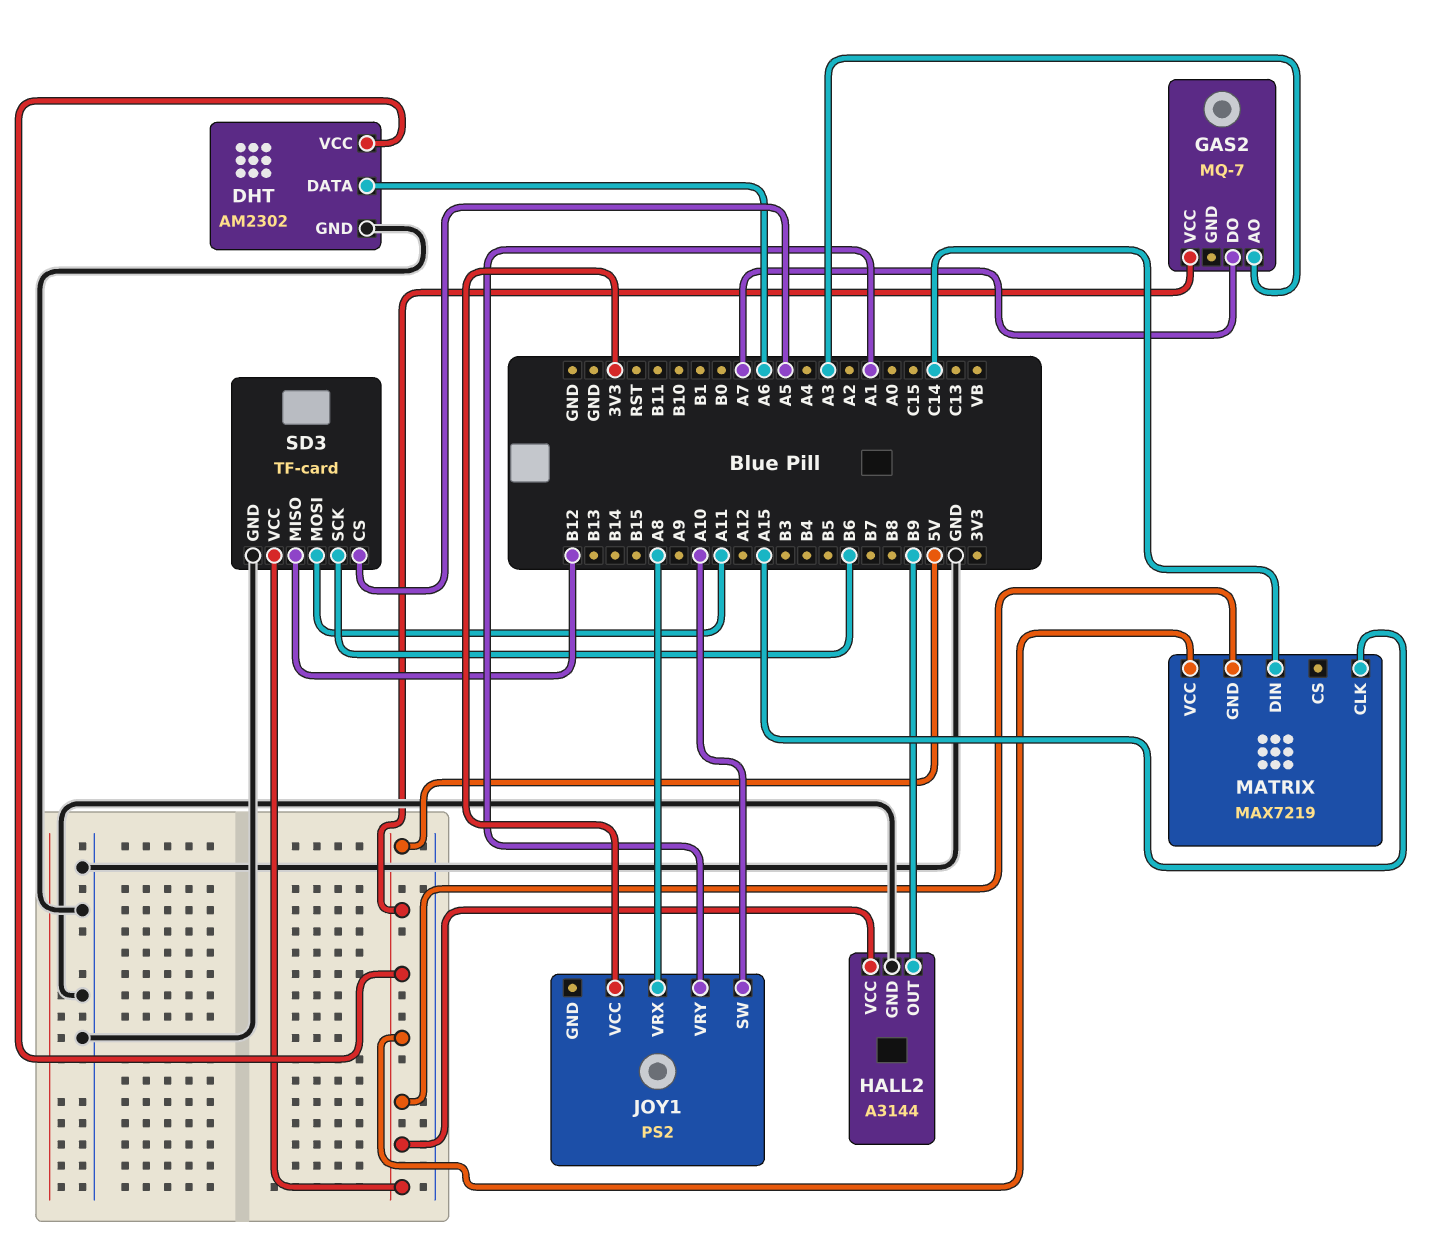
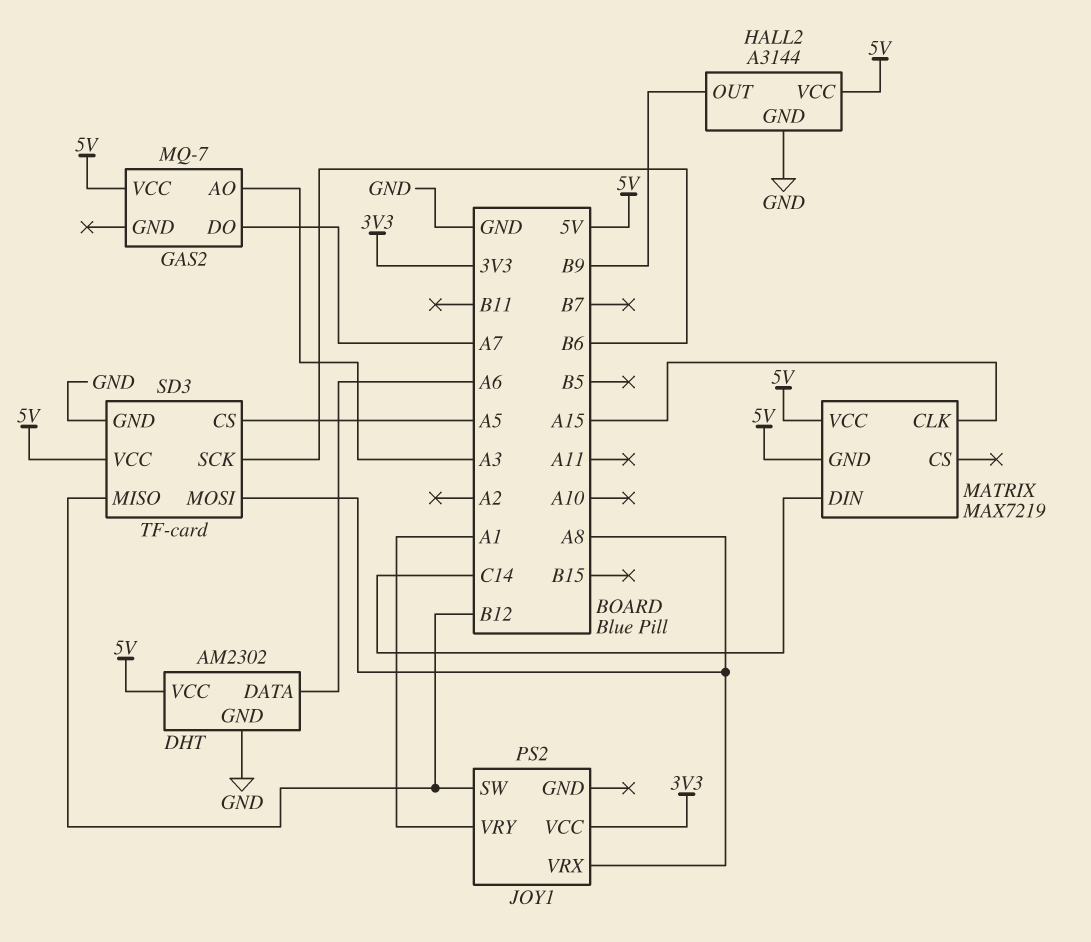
JOY1 pin SW: A10 -> B12
SD3 pin MOSI: A11 -> A8

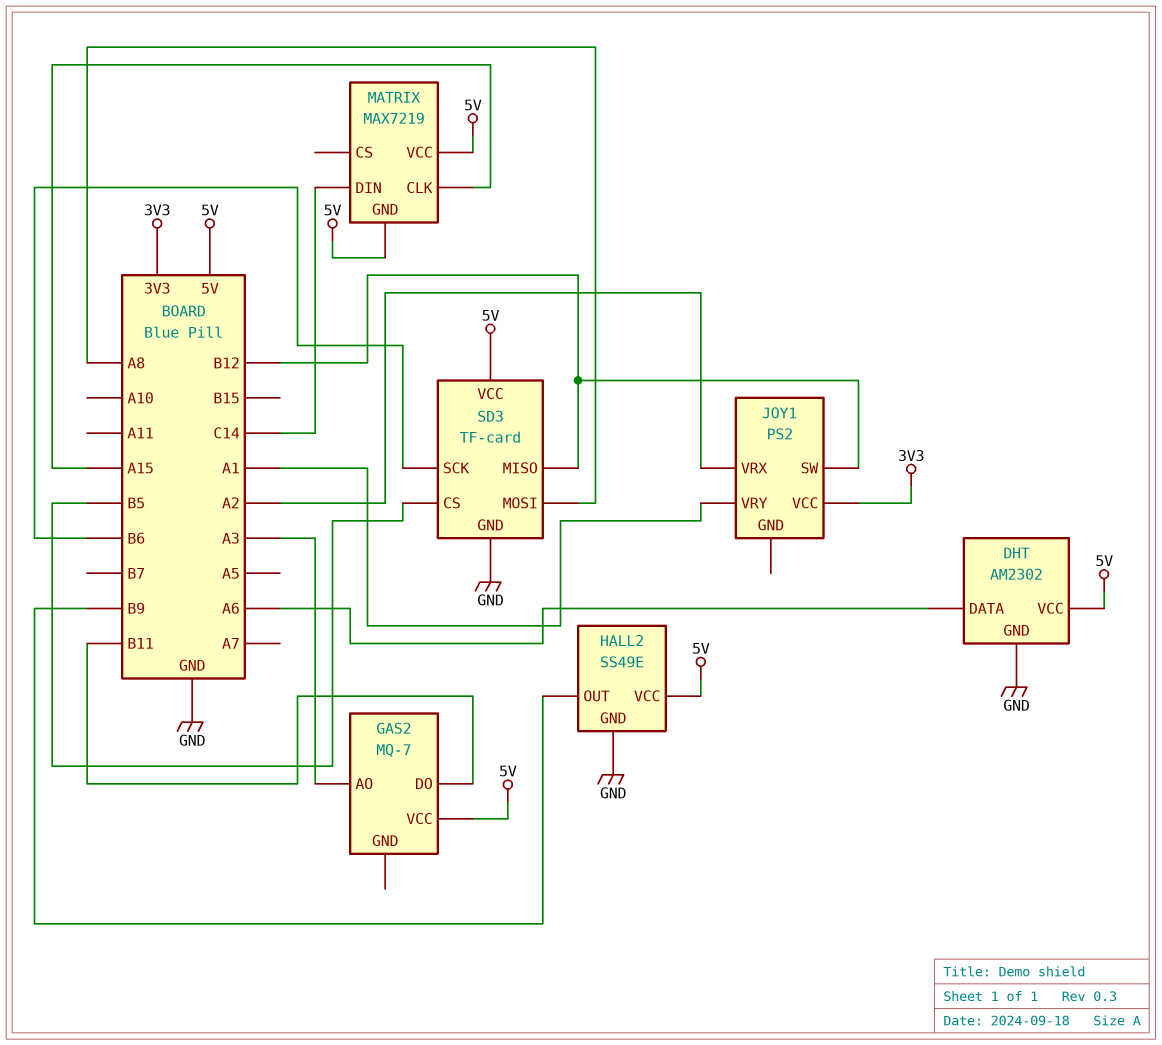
GAS2 pin DO: A7 -> B11
HALL2: A3144 -> SS49E
JOY1 pin VRX: A8 -> A2
SD3 pin CS: A5 -> B5

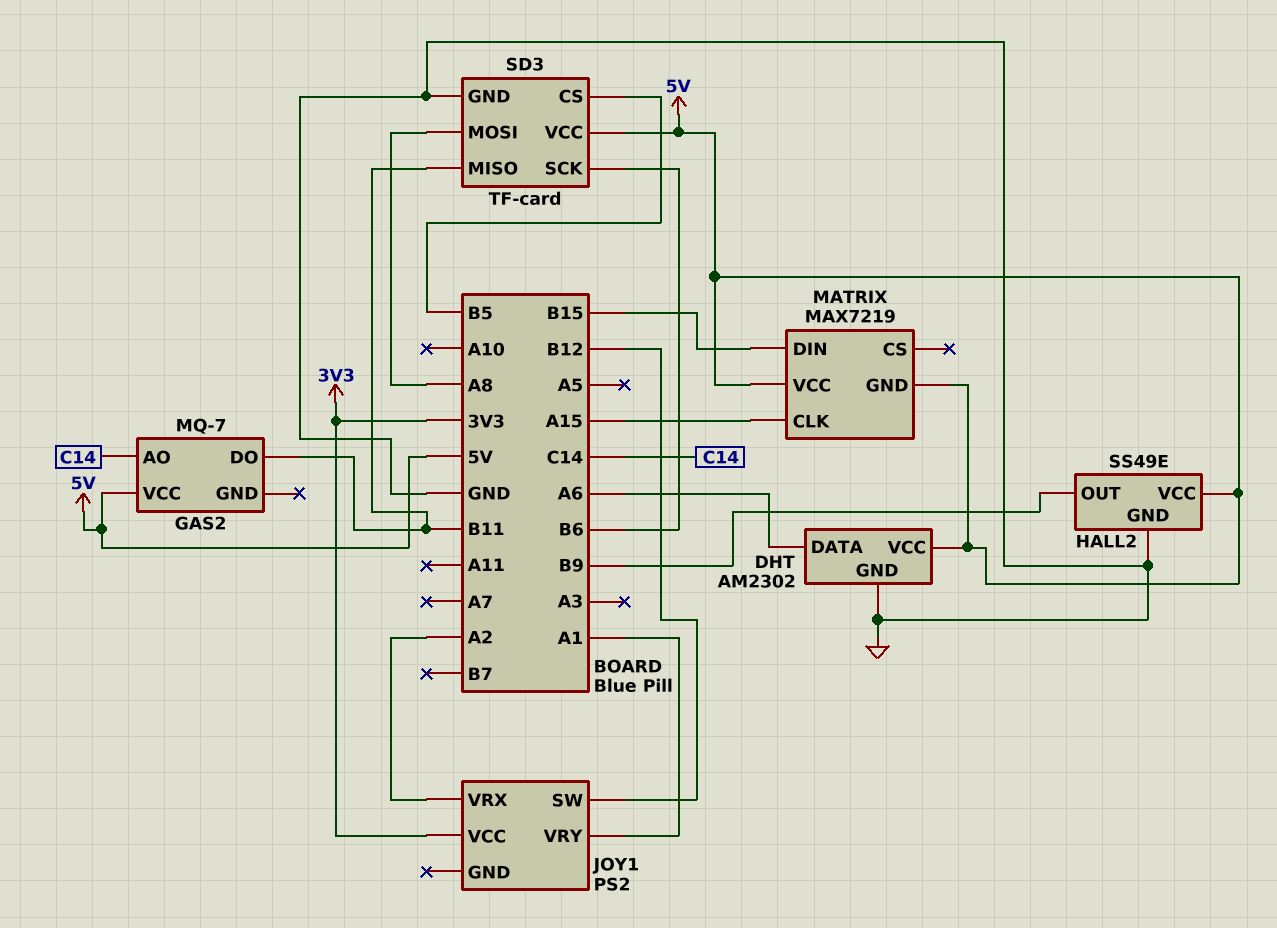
GAS2 pin AO: A3 -> C14
MATRIX pin DIN: C14 -> B15
SD3 pin MISO: B12 -> B11

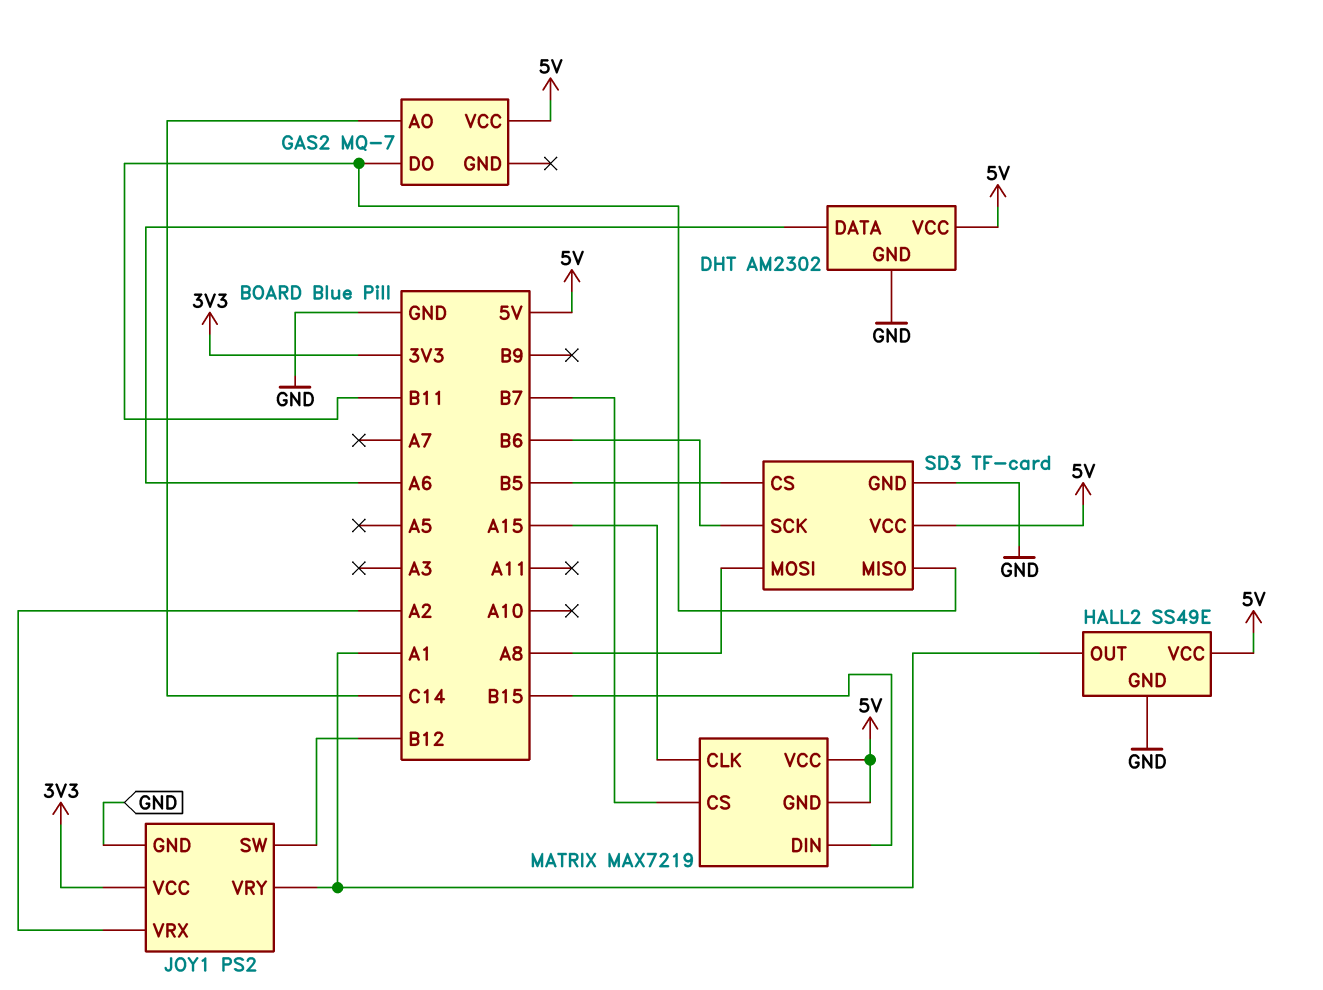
HALL2 pin OUT: B9 -> A1
JOY1 pin GND: none -> GND
MATRIX pin CS: none -> B7

